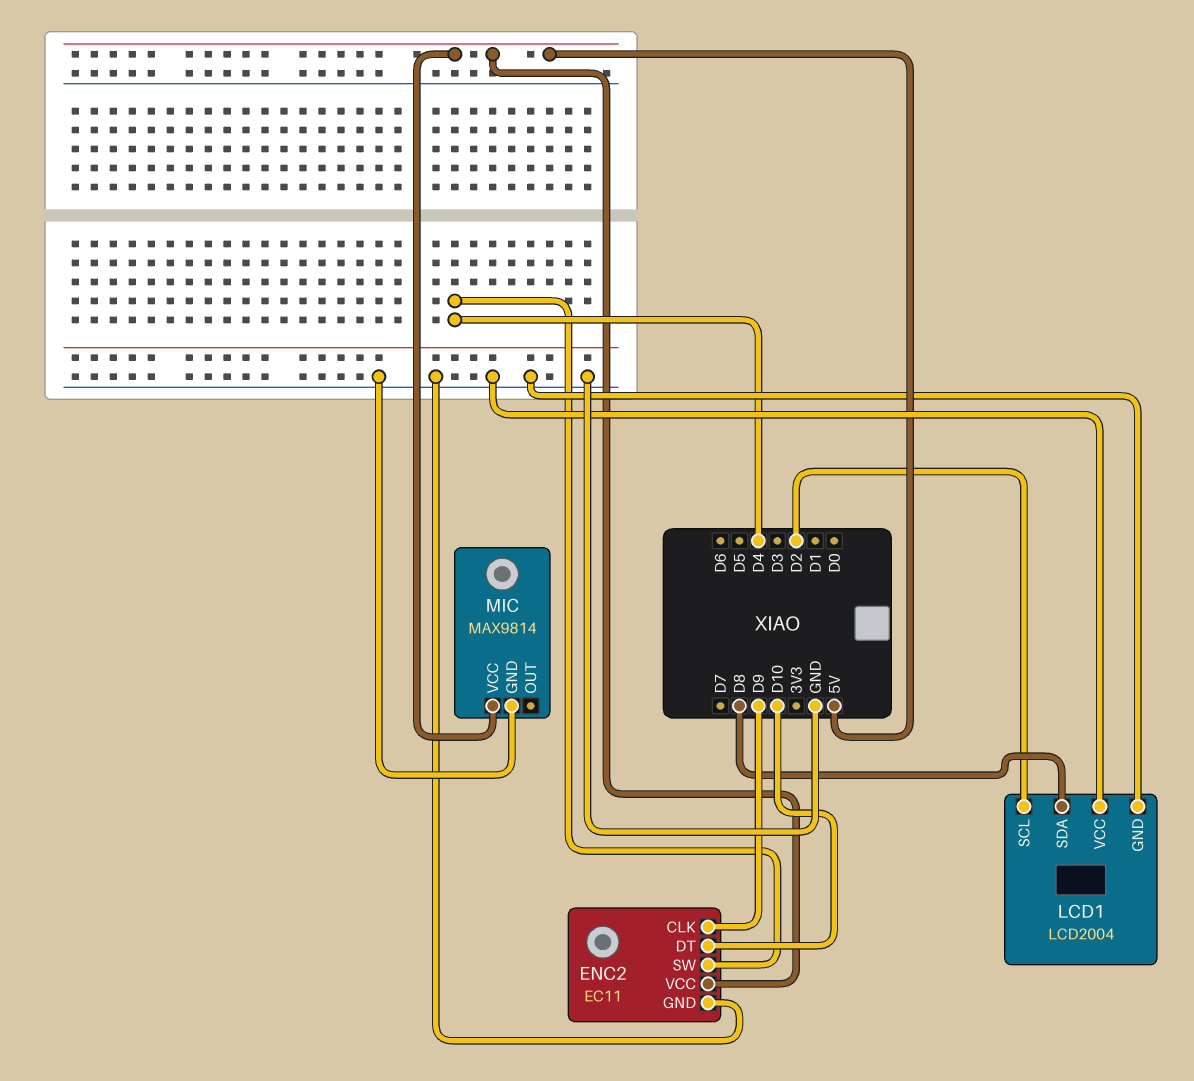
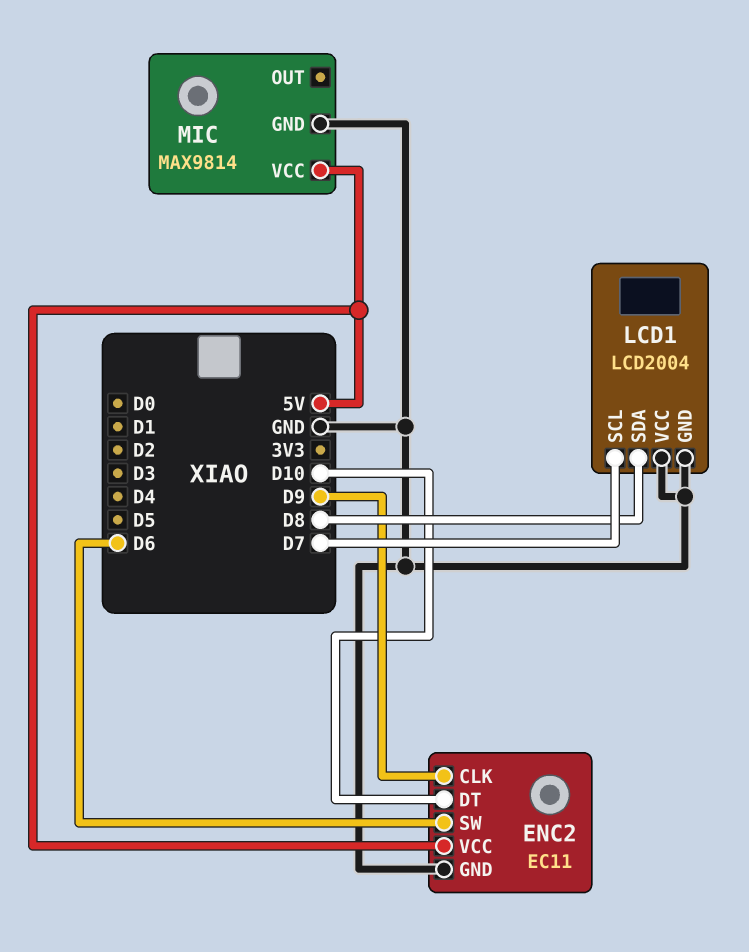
ENC2 pin SW: D4 -> D6
LCD1 pin SCL: D2 -> D7

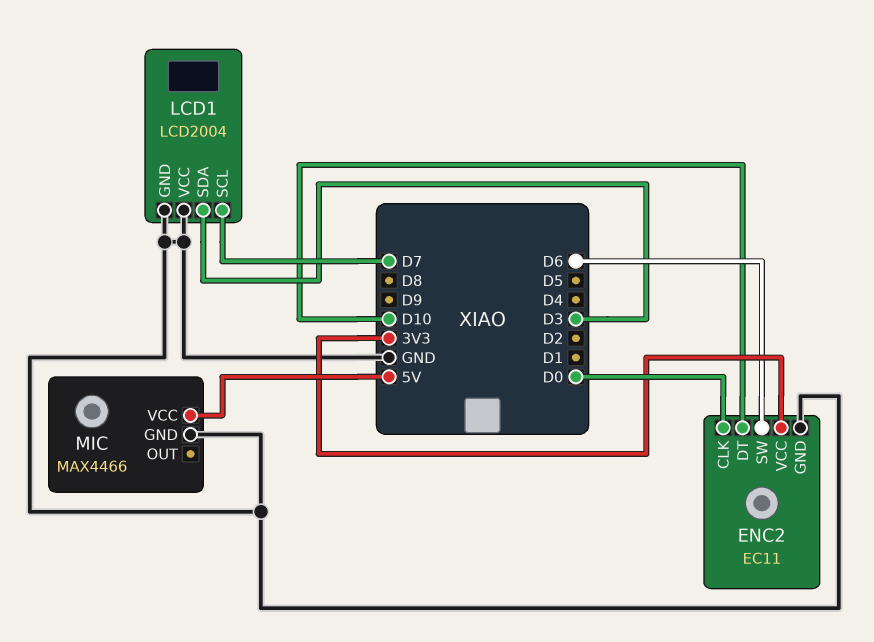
ENC2 pin CLK: D9 -> D0
ENC2 pin VCC: 5V -> 3V3
LCD1 pin SDA: D8 -> D3
MIC: MAX9814 -> MAX4466

